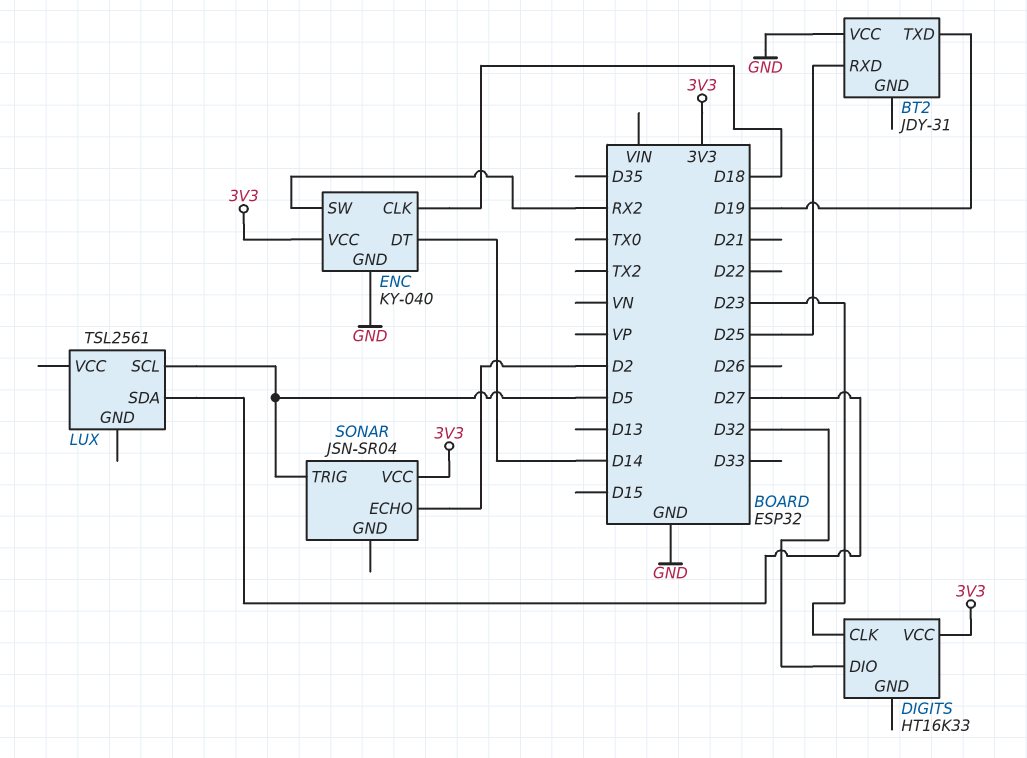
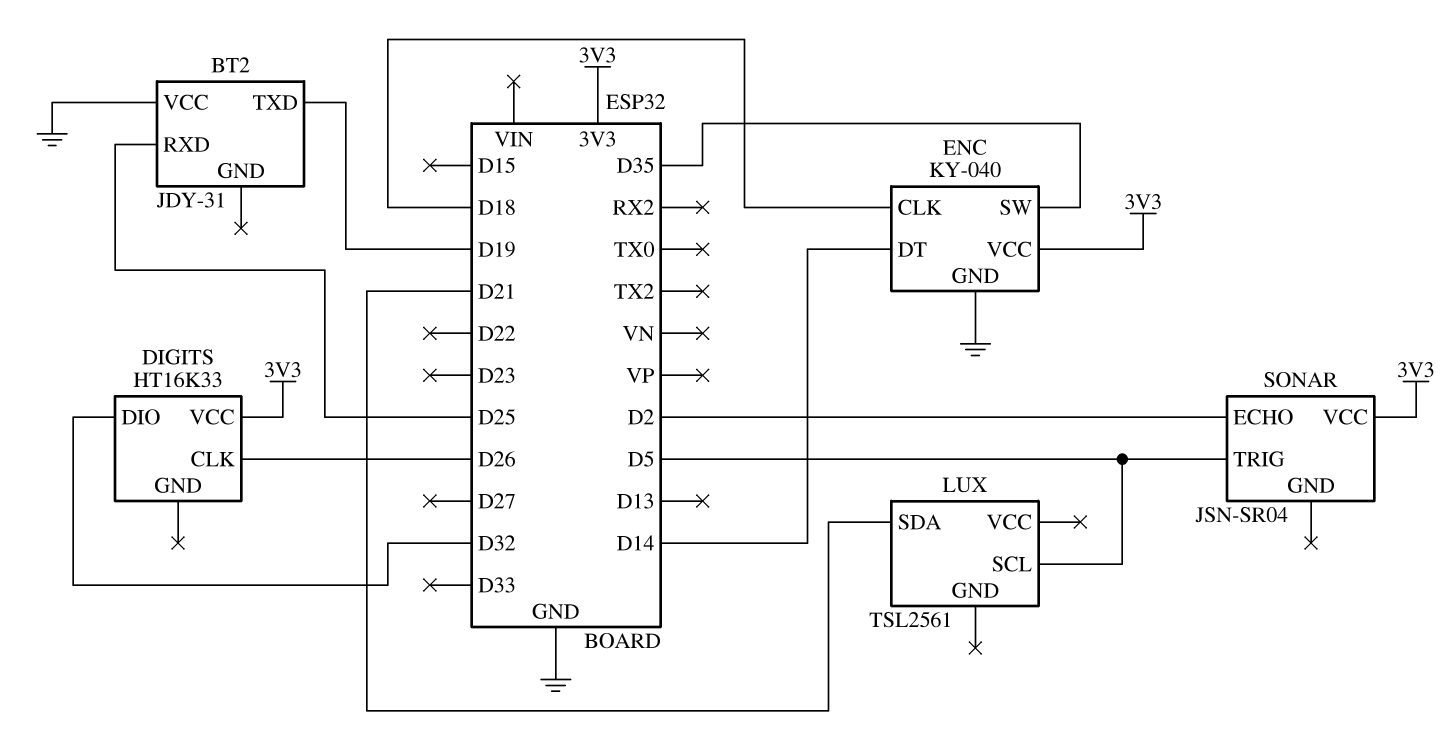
DIGITS pin CLK: D23 -> D26
ENC pin SW: RX2 -> D35
LUX pin SDA: D27 -> D21

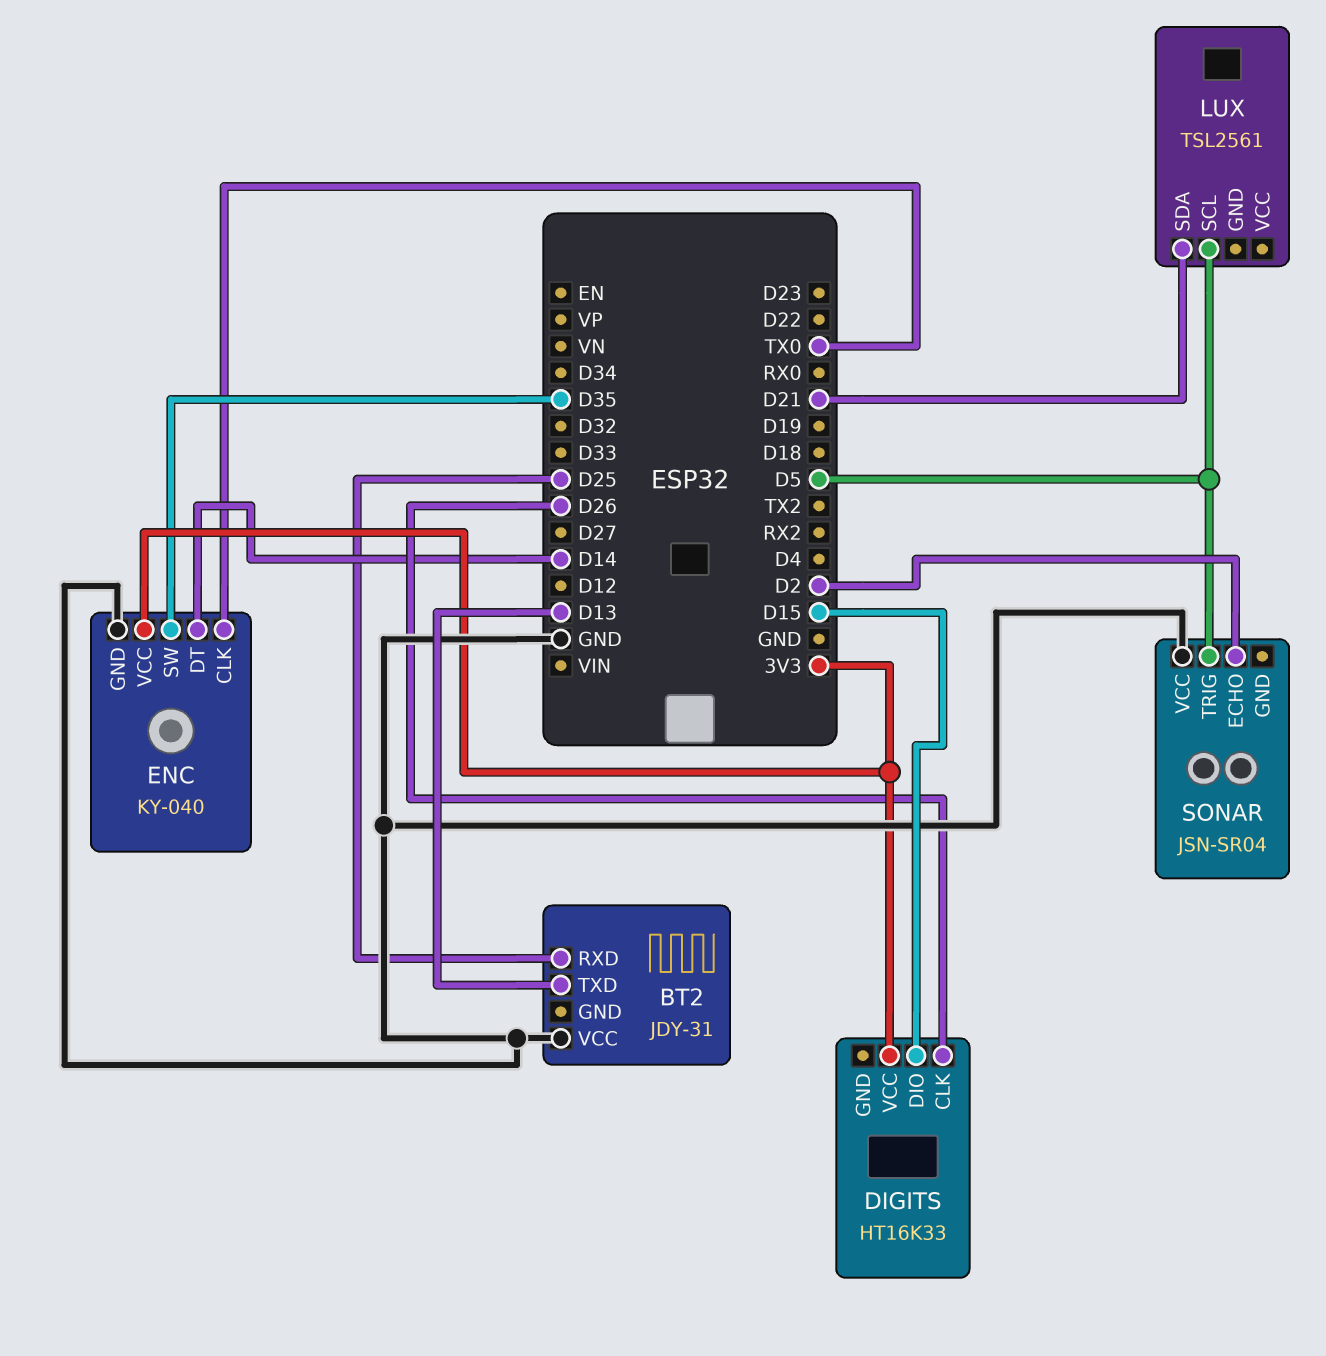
BT2 pin TXD: D19 -> D13
DIGITS pin DIO: D32 -> D15
ENC pin CLK: D18 -> TX0
SONAR pin VCC: 3V3 -> GND

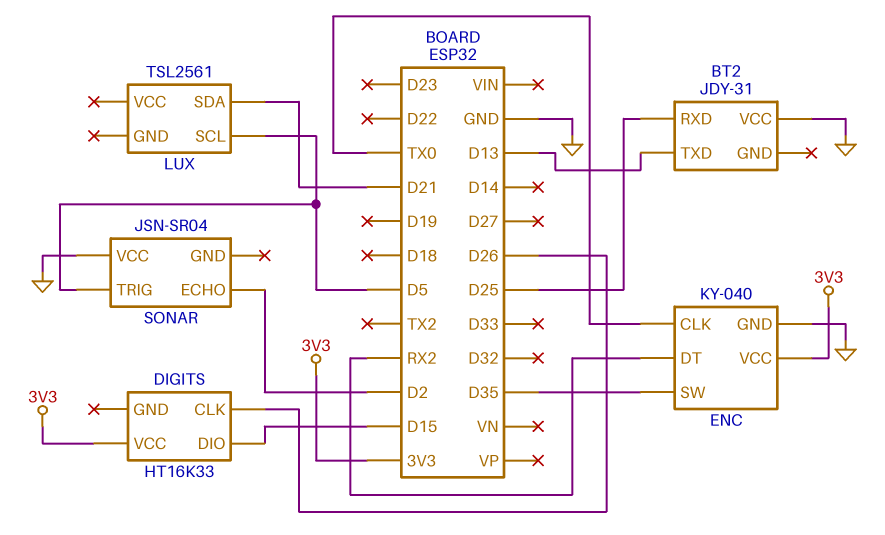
ENC pin DT: D14 -> RX2

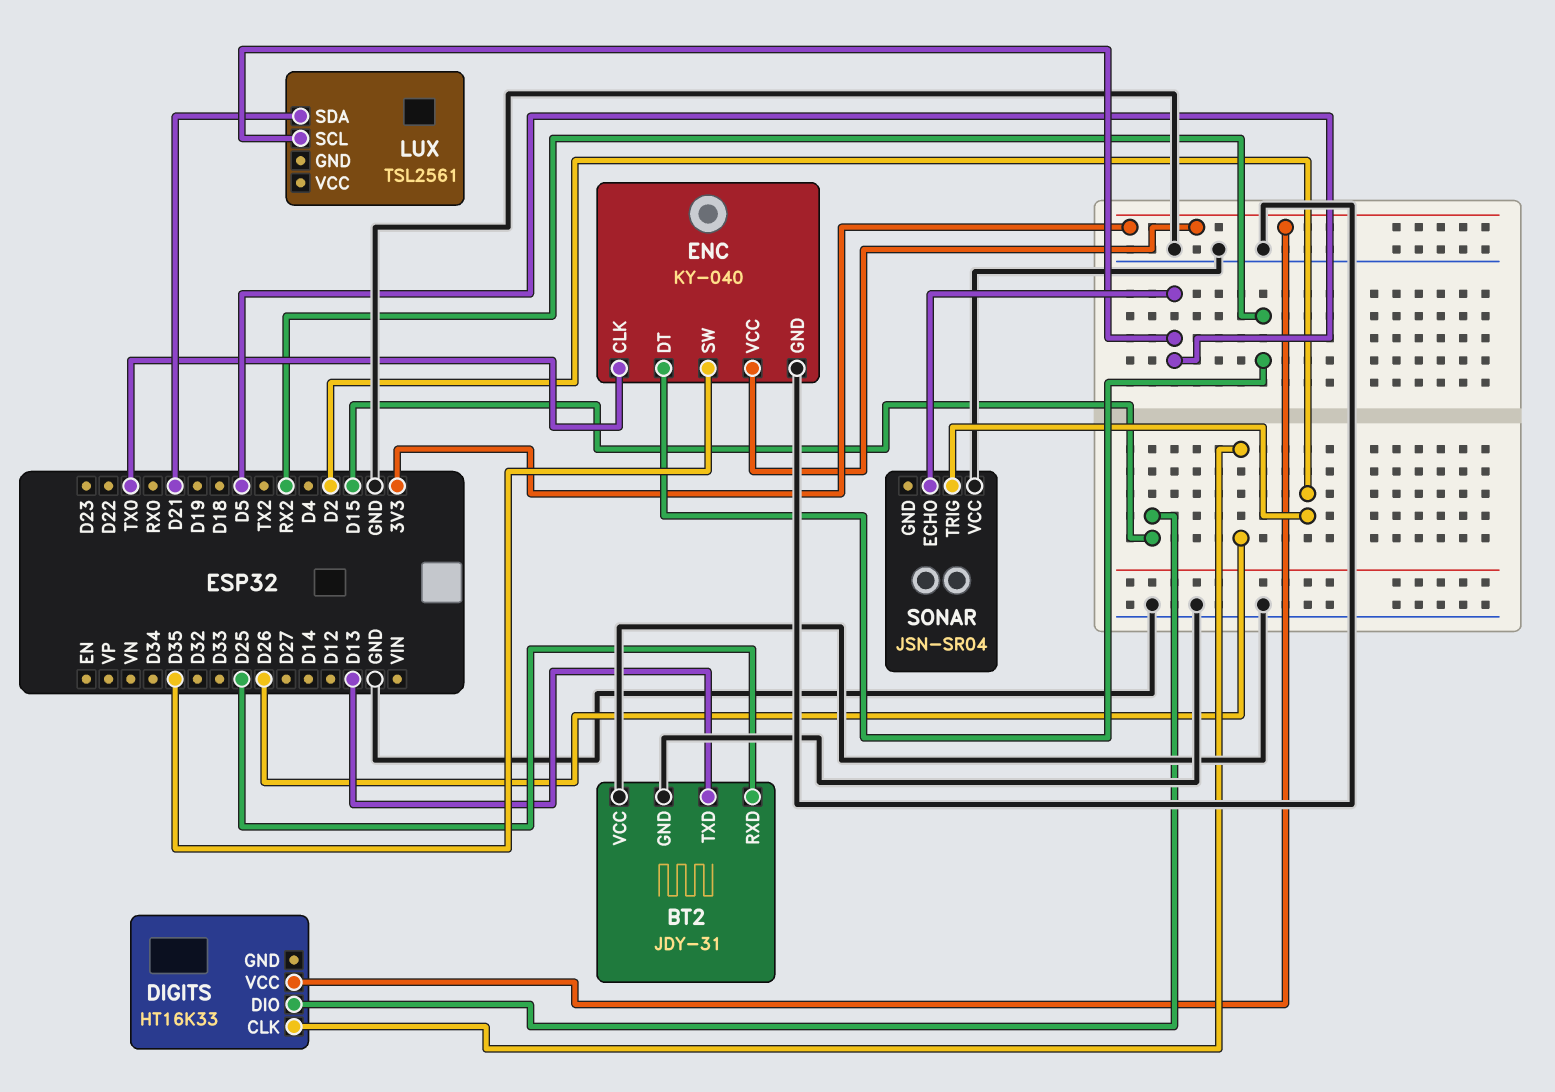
BT2 pin GND: none -> GND
SONAR pin ECHO: D2 -> D5
SONAR pin TRIG: D5 -> D2

